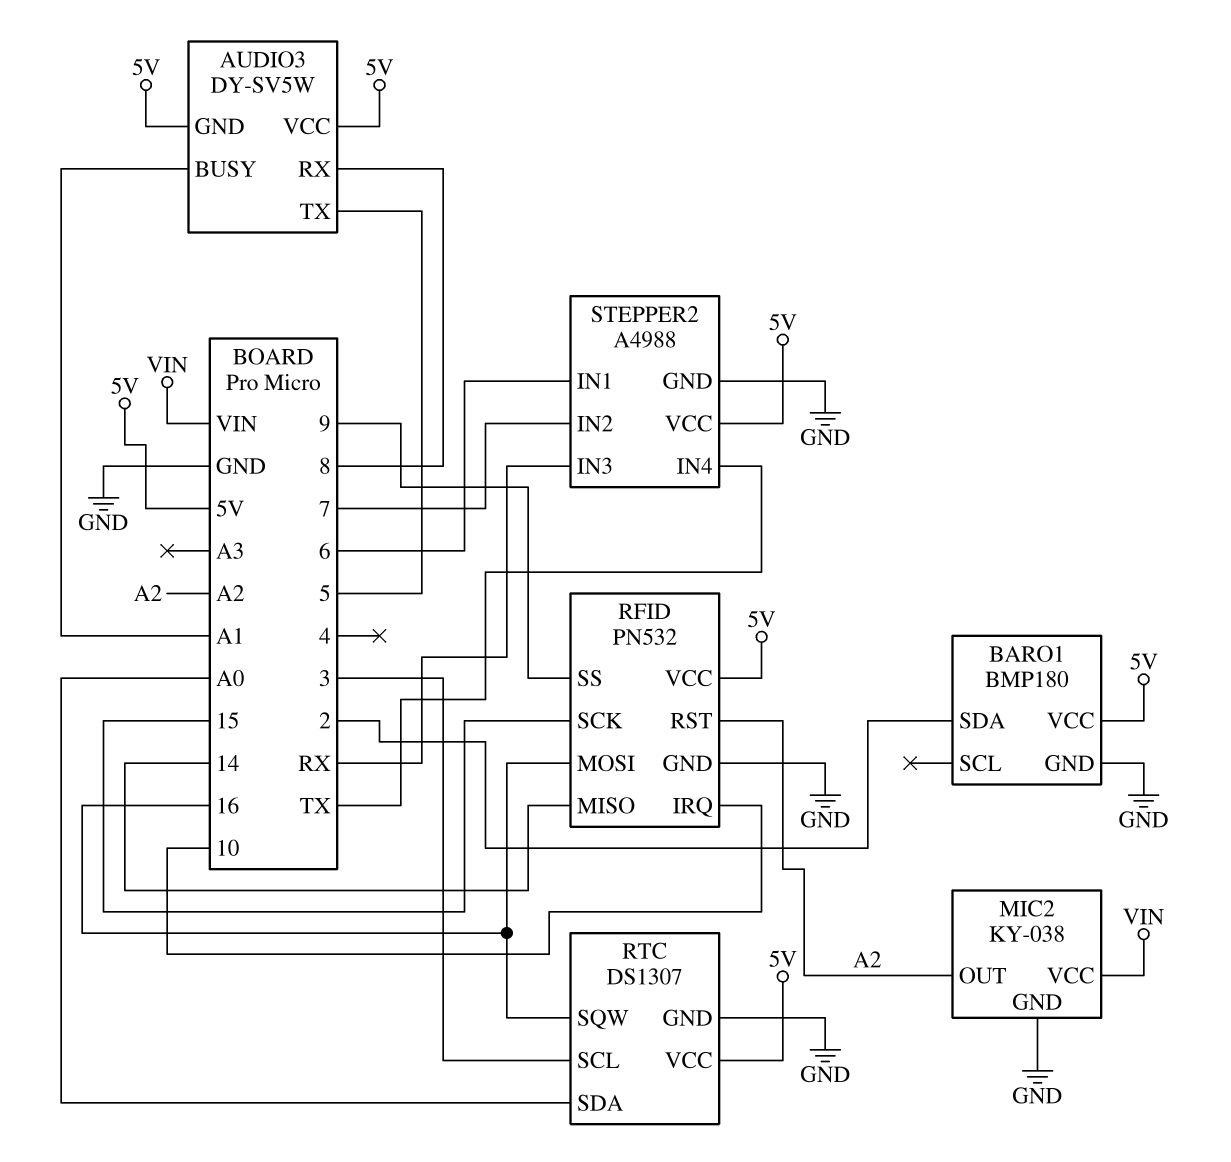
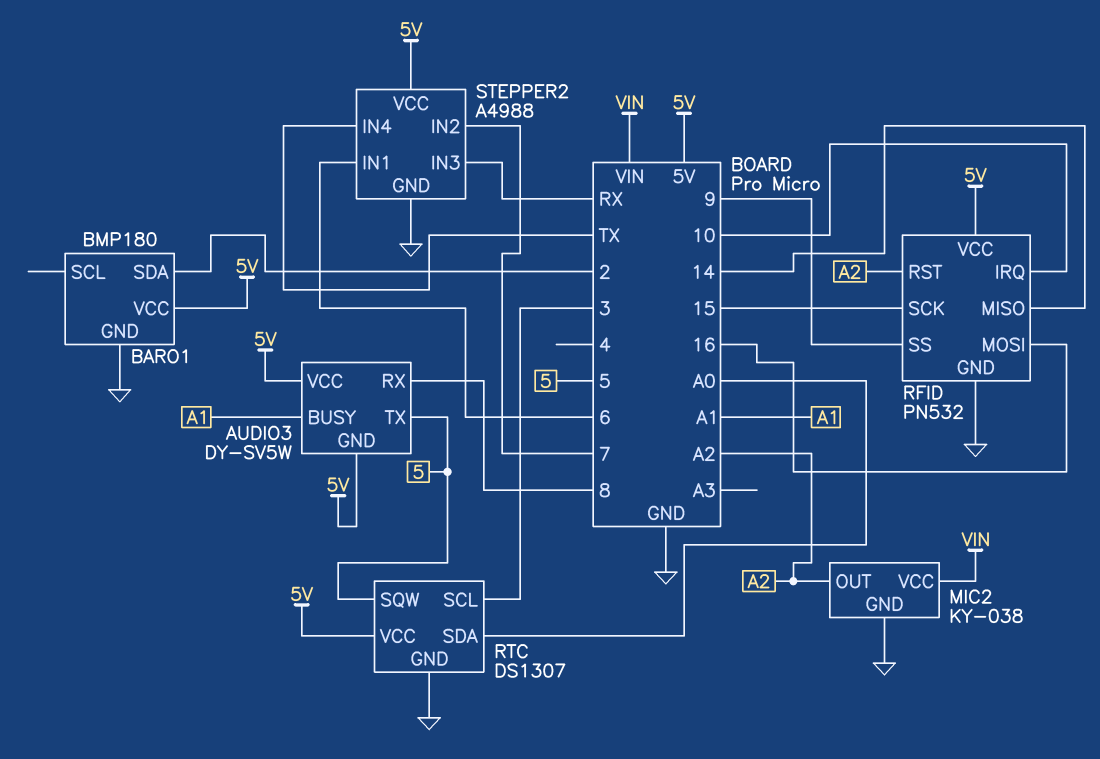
RTC pin SQW: 16 -> 5

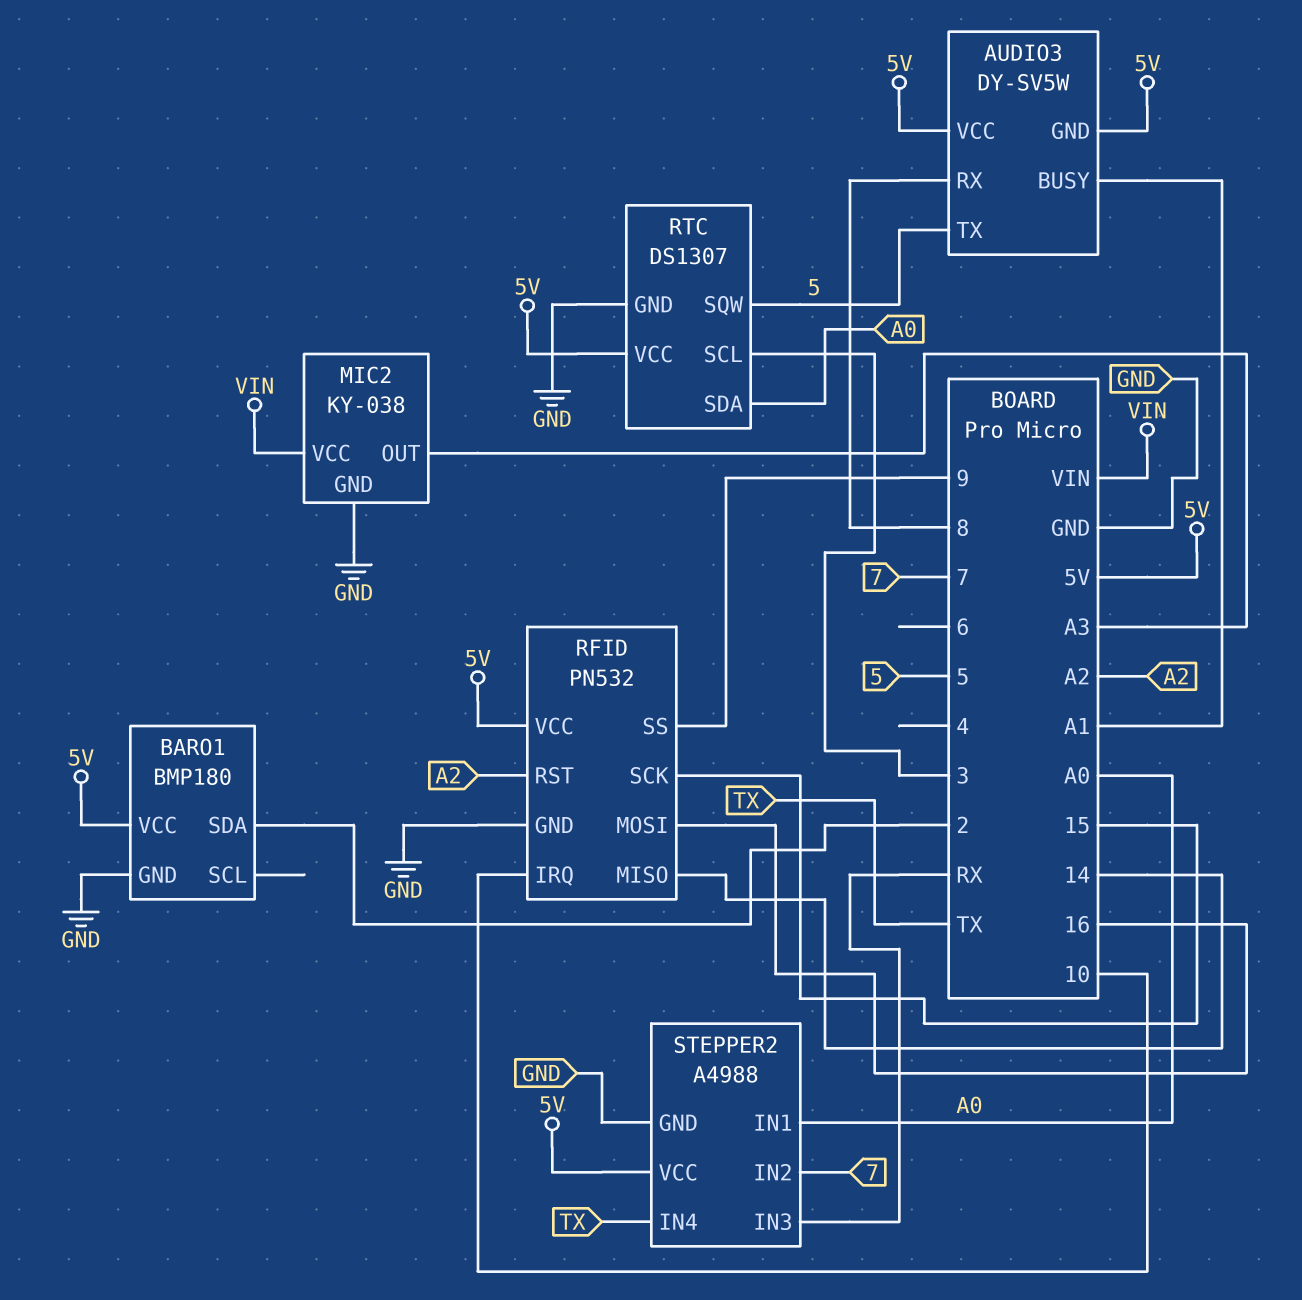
MIC2 pin OUT: A2 -> A3
STEPPER2 pin IN1: 6 -> A0

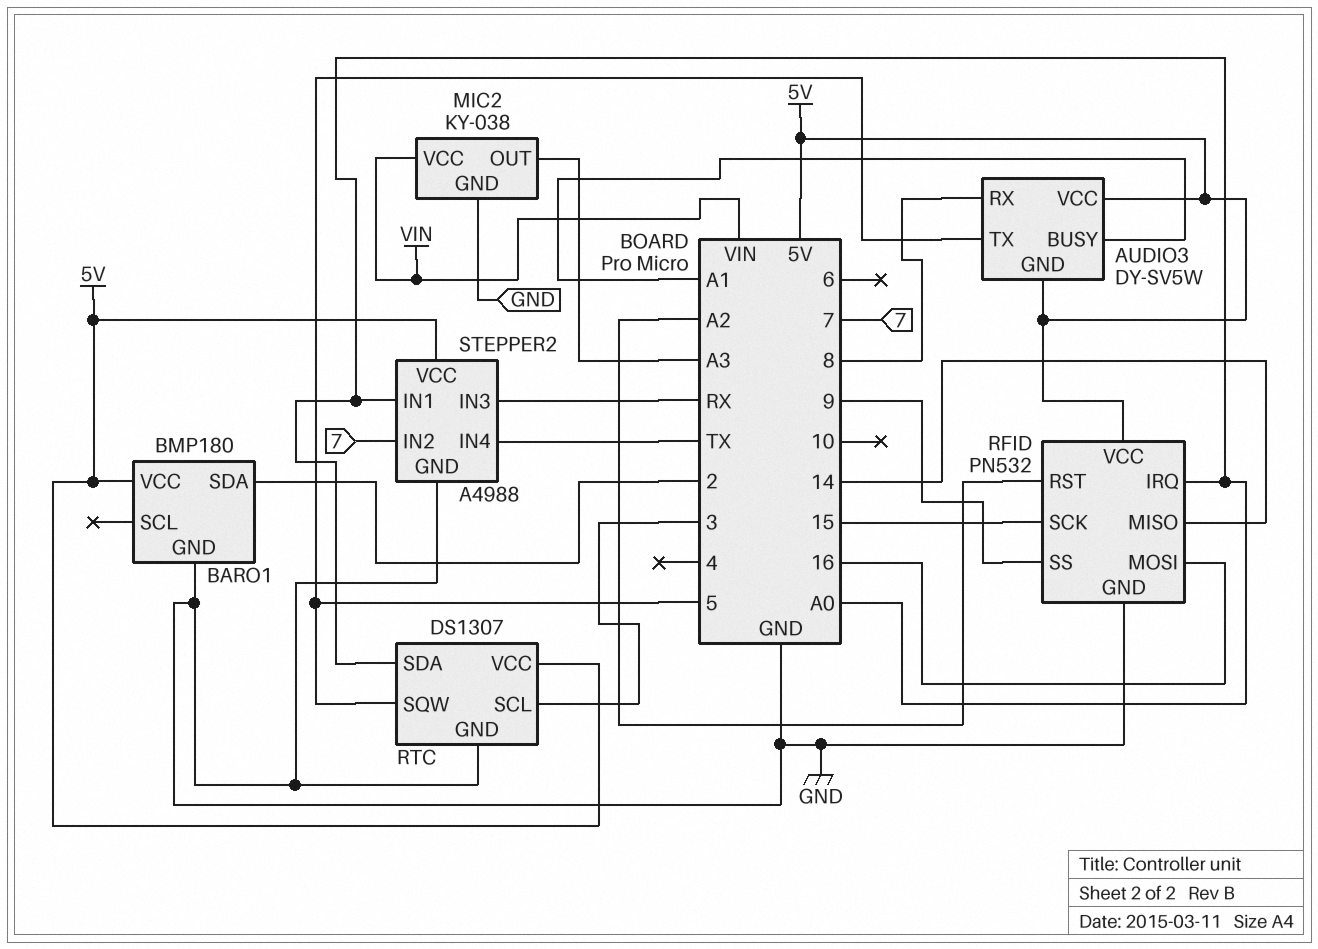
RFID pin IRQ: 10 -> A0

